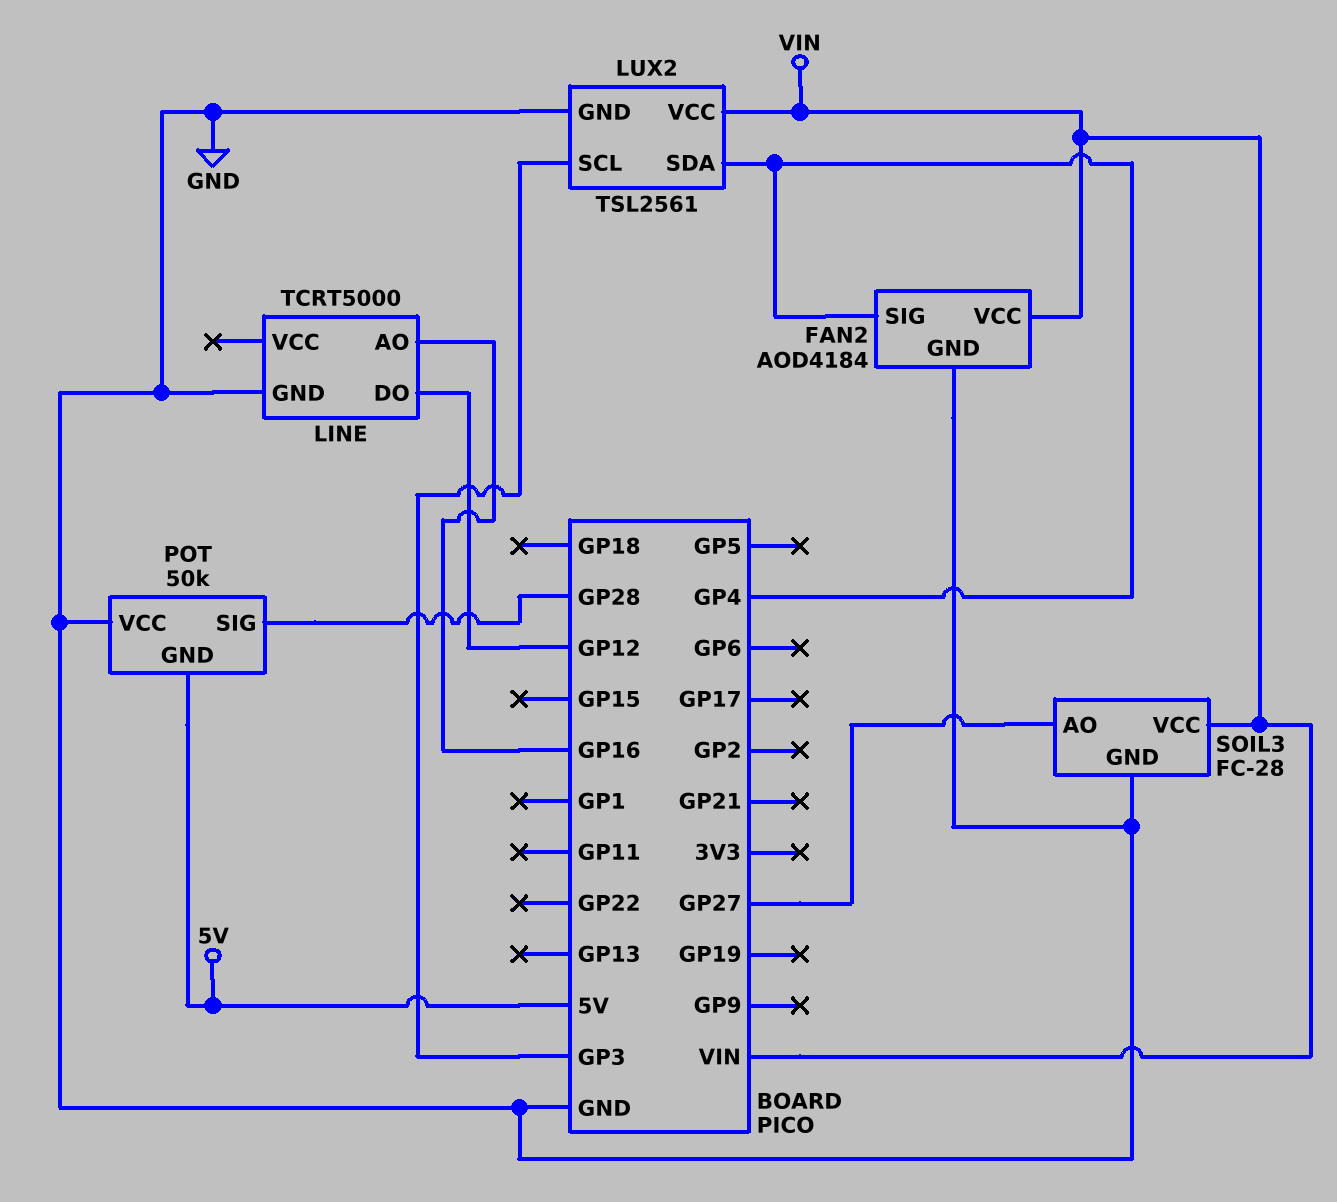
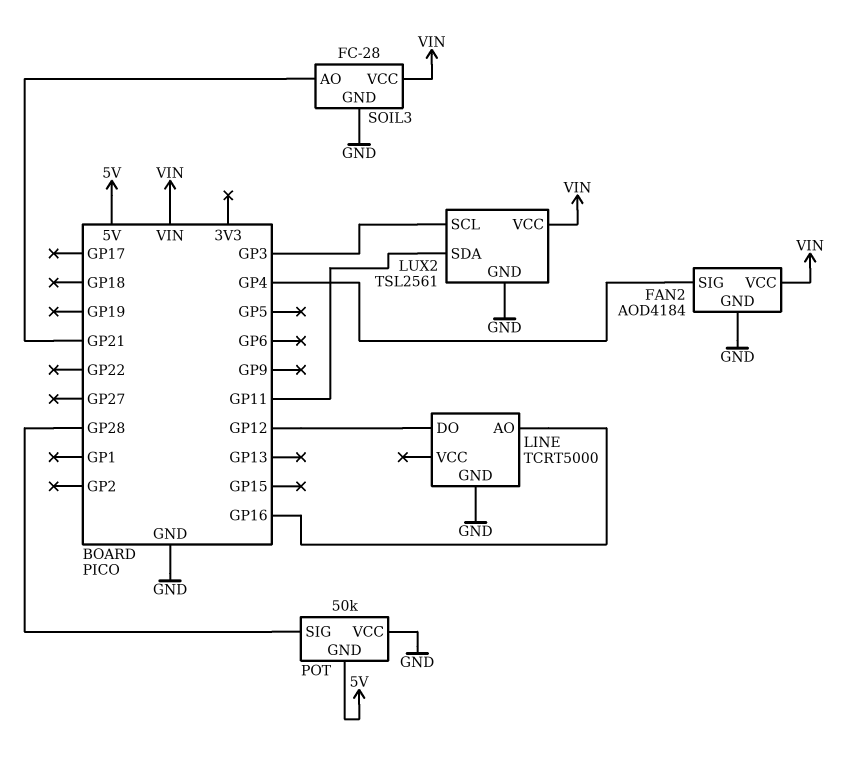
LUX2 pin SDA: GP4 -> GP11
SOIL3 pin AO: GP27 -> GP21

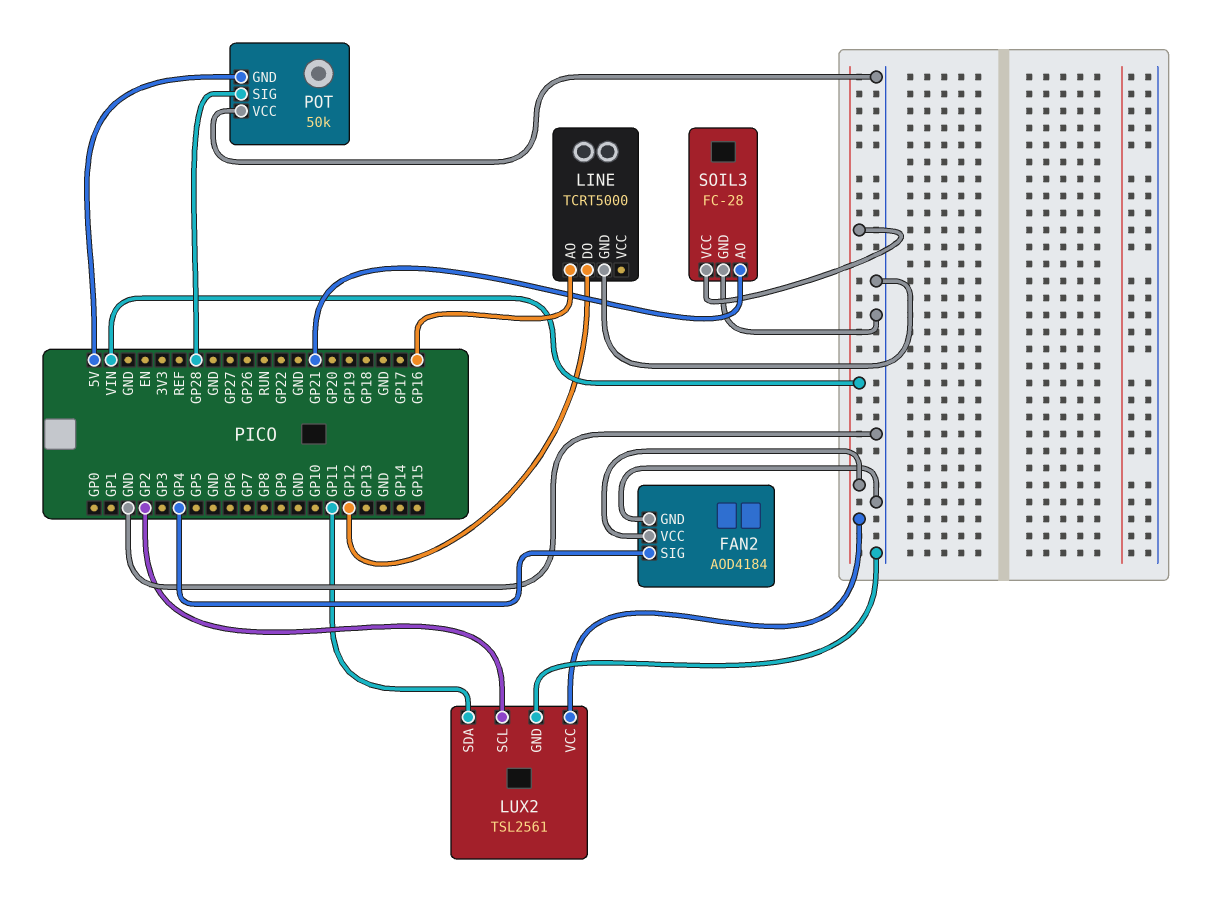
LUX2 pin SCL: GP3 -> GP2

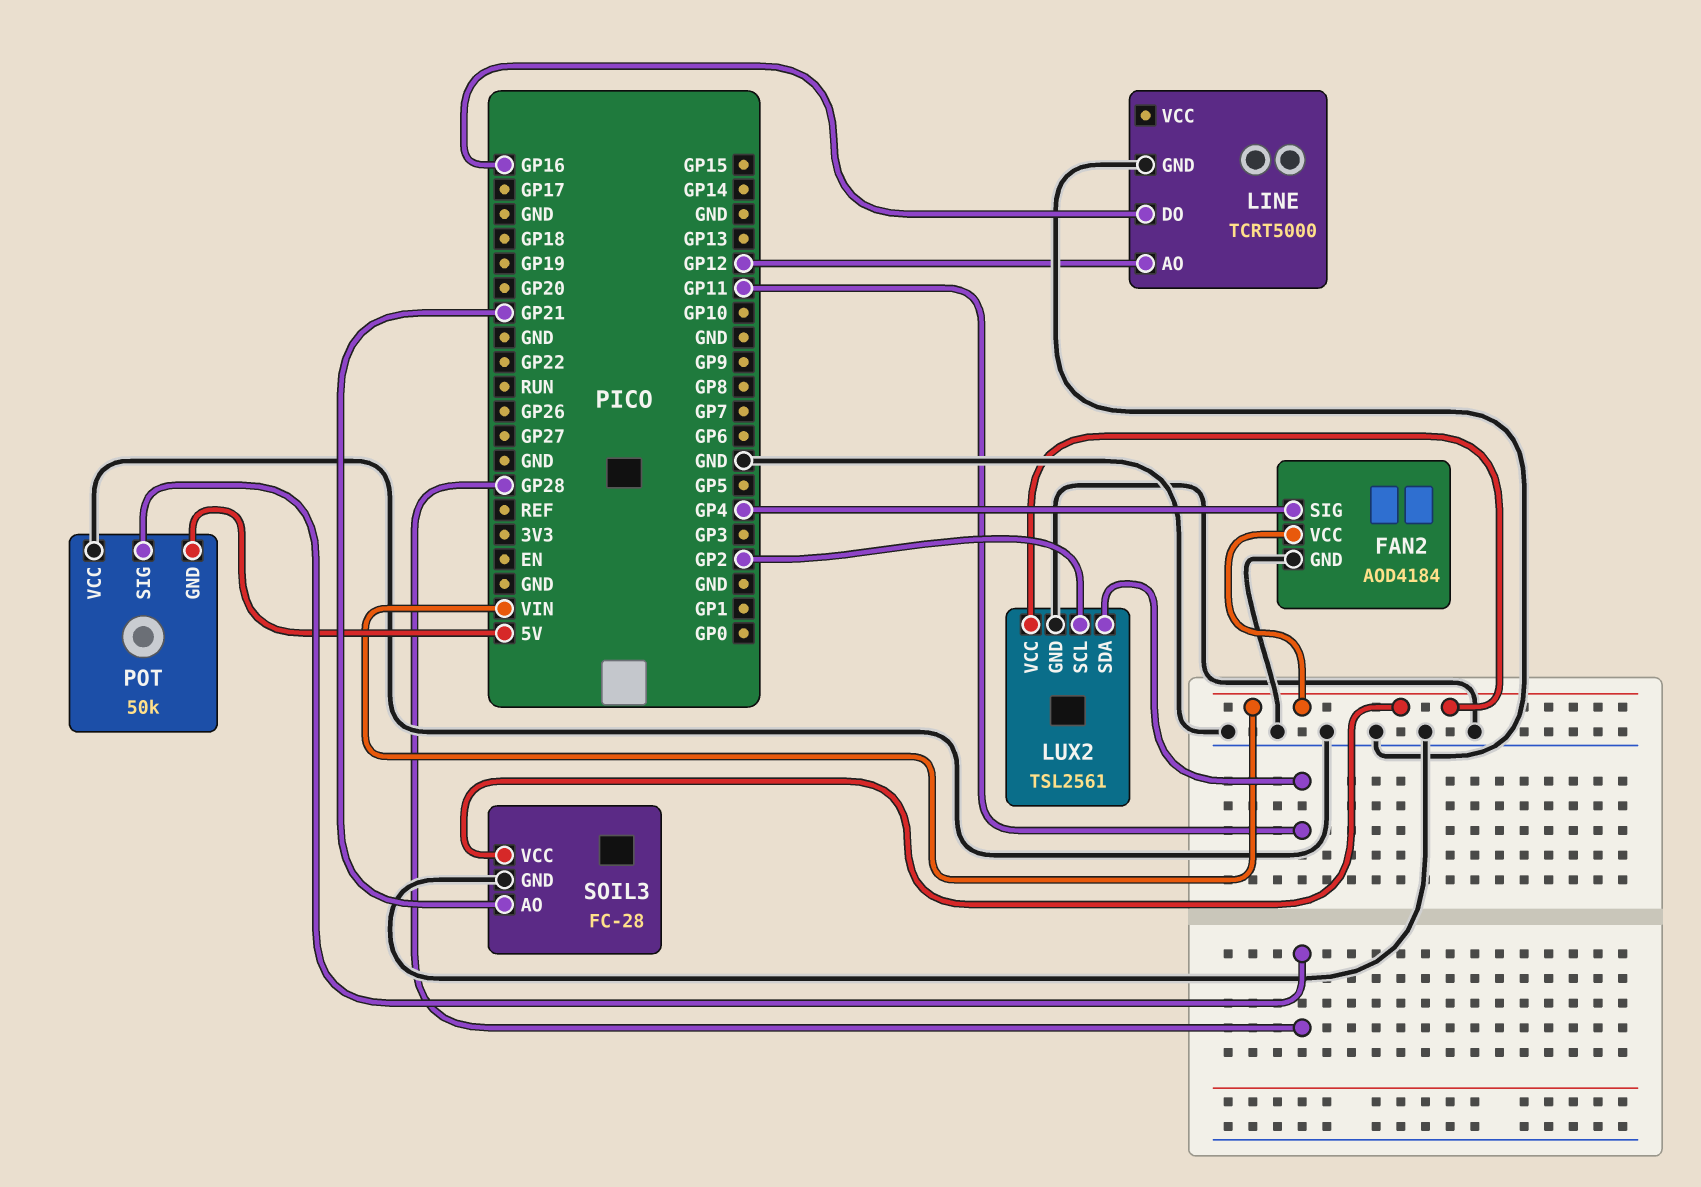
LINE pin AO: GP16 -> GP12
LINE pin DO: GP12 -> GP16

